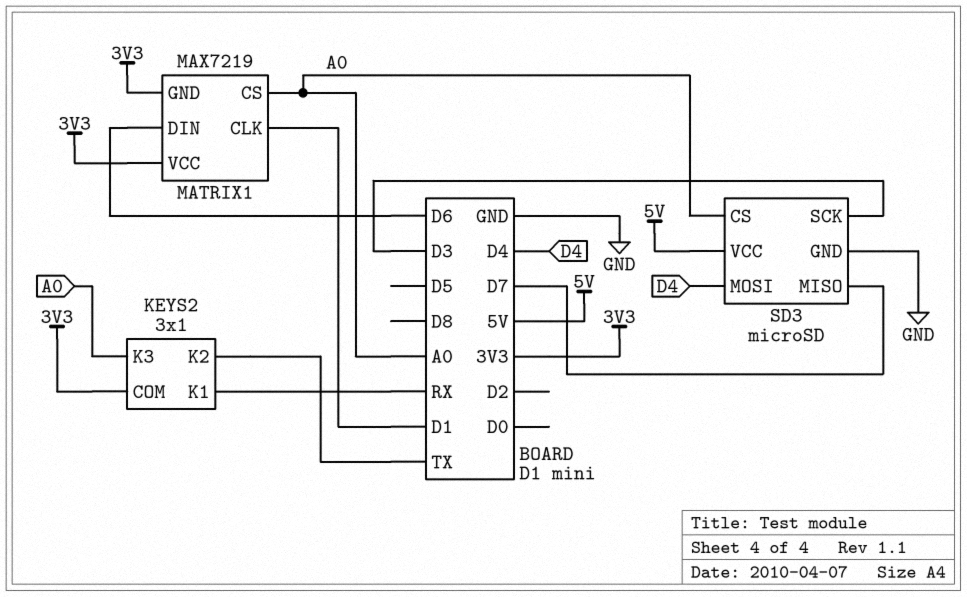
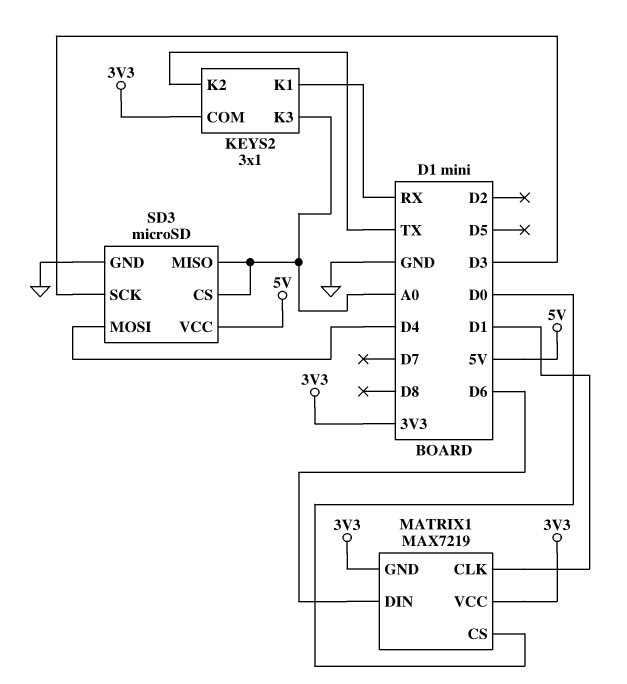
MATRIX1 pin CS: A0 -> D0
SD3 pin MISO: D7 -> A0

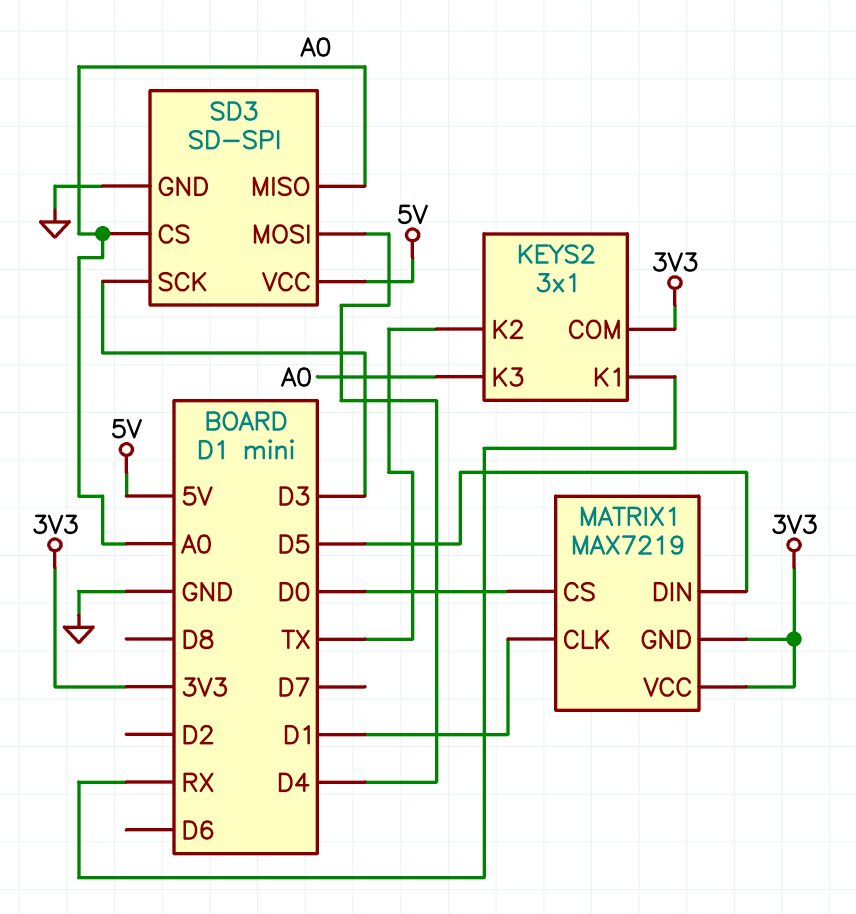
MATRIX1 pin DIN: D6 -> D5
SD3: microSD -> SD-SPI

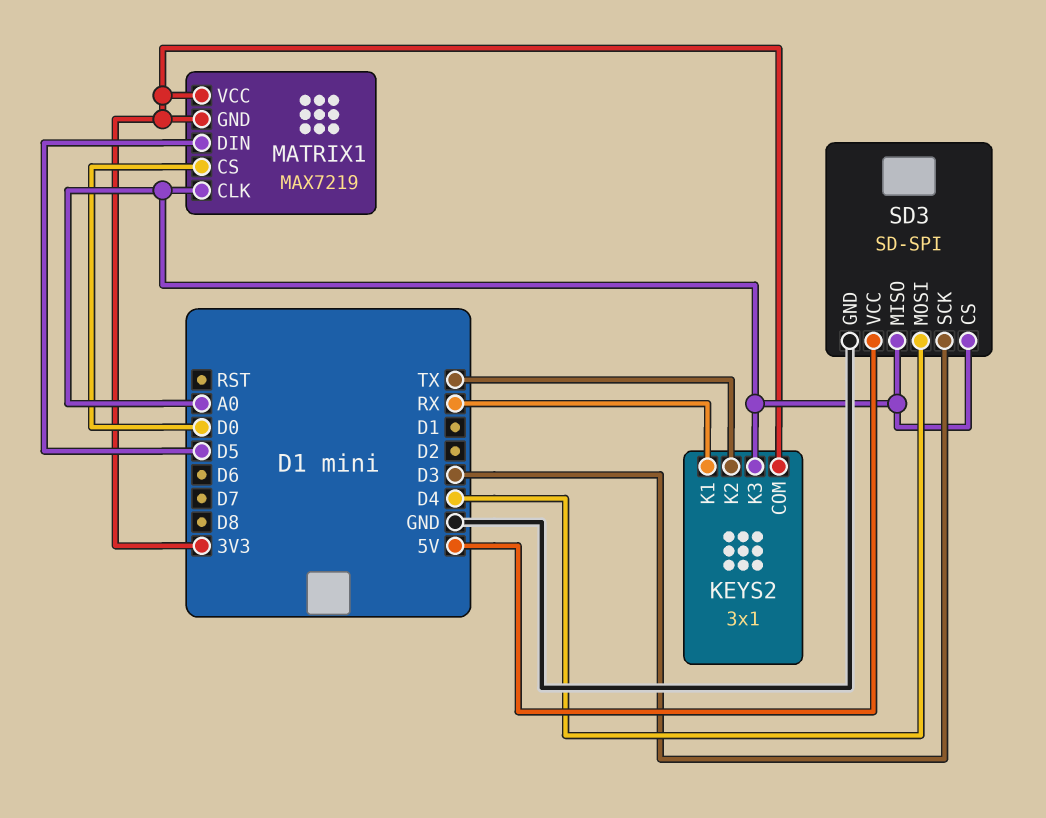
MATRIX1 pin CLK: D1 -> A0

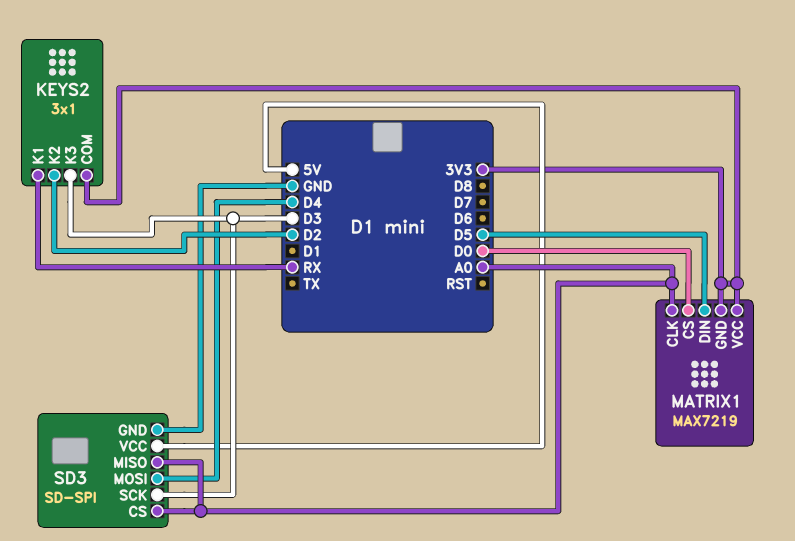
KEYS2 pin K2: TX -> D2
KEYS2 pin K3: A0 -> D3

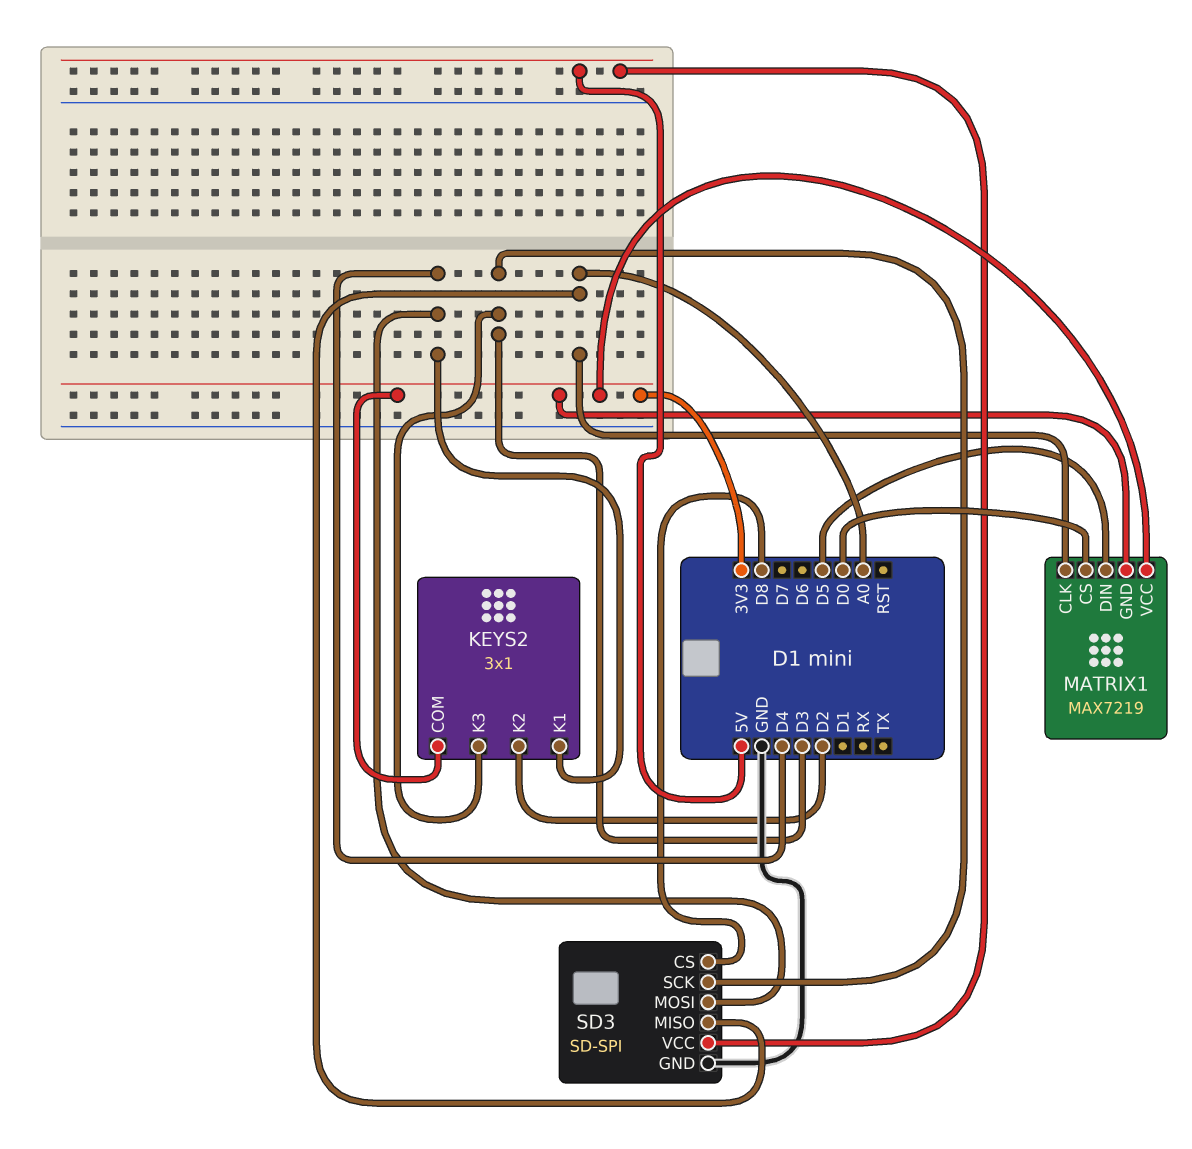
KEYS2 pin K1: RX -> D4
SD3 pin CS: A0 -> D8

